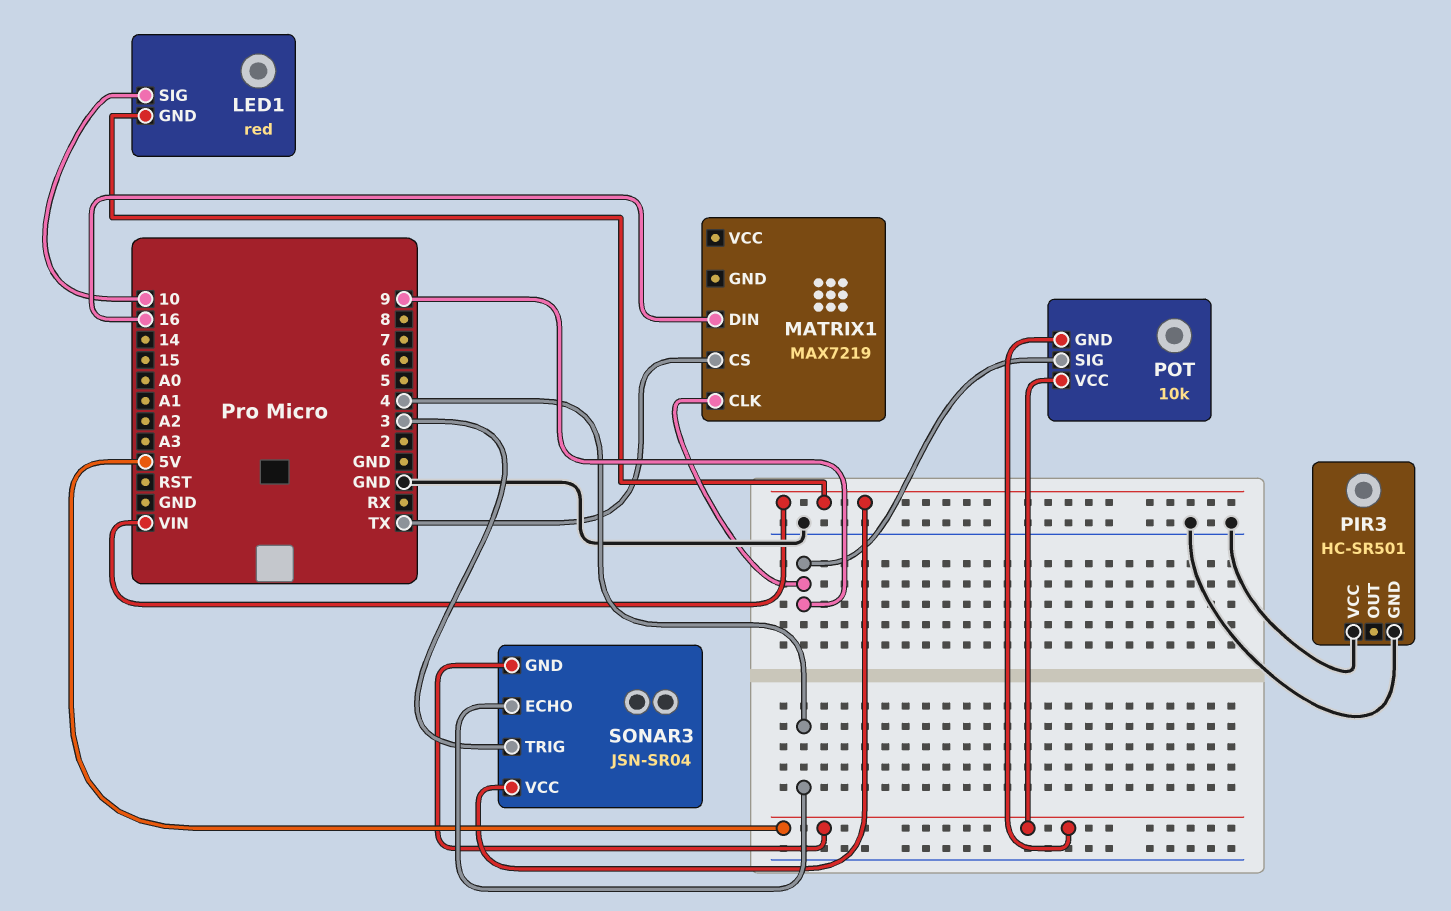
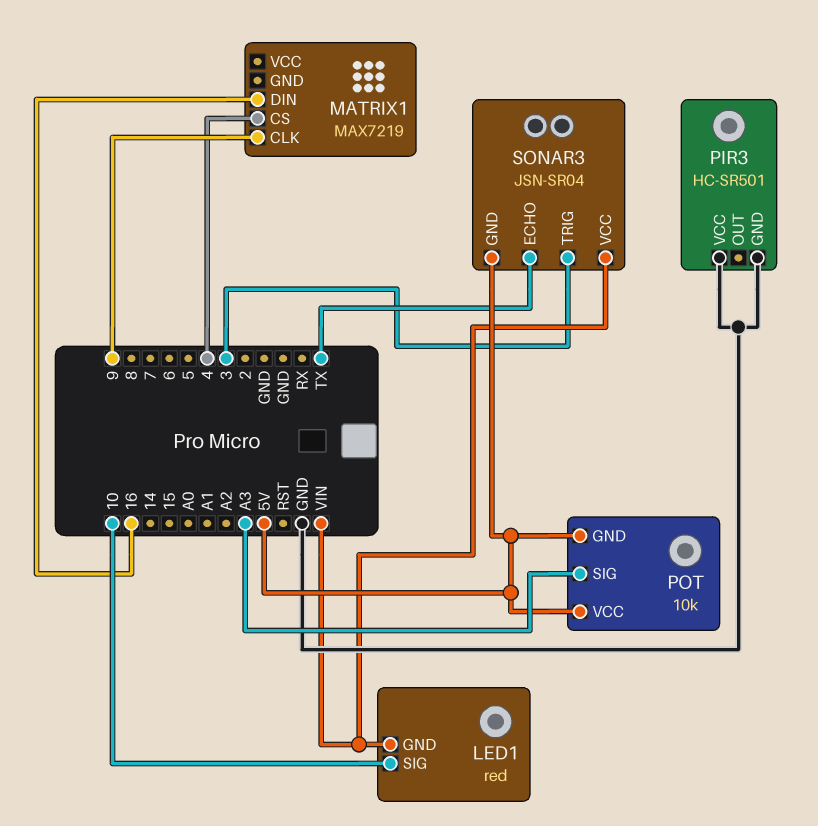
MATRIX1 pin CS: TX -> 4
POT pin SIG: 9 -> A3
SONAR3 pin ECHO: 4 -> TX

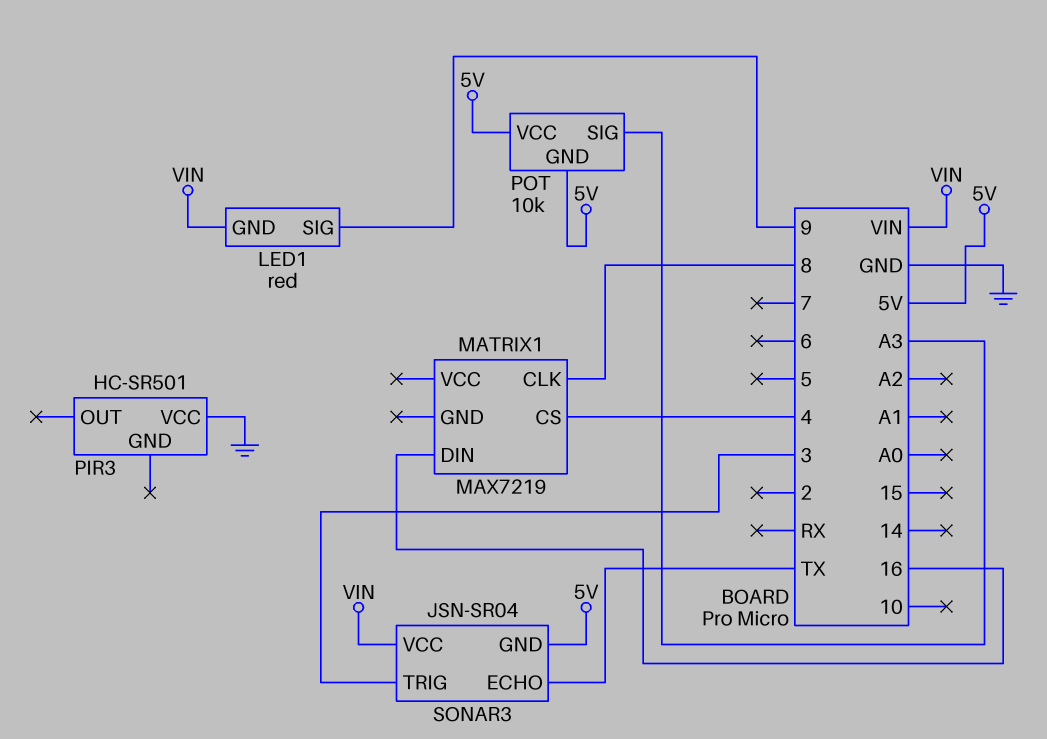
LED1 pin SIG: 10 -> 9
MATRIX1 pin CLK: 9 -> 8
PIR3 pin GND: GND -> none

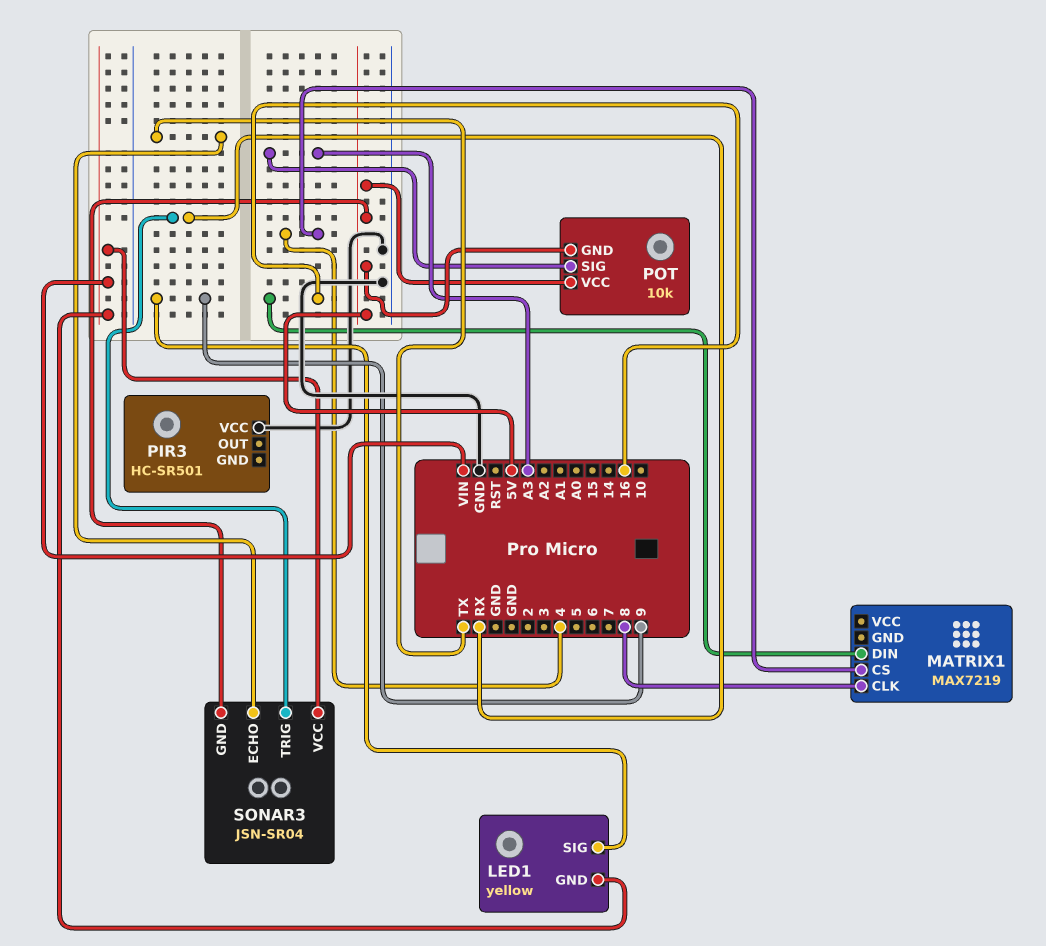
LED1: red -> yellow
SONAR3 pin TRIG: 3 -> RX

